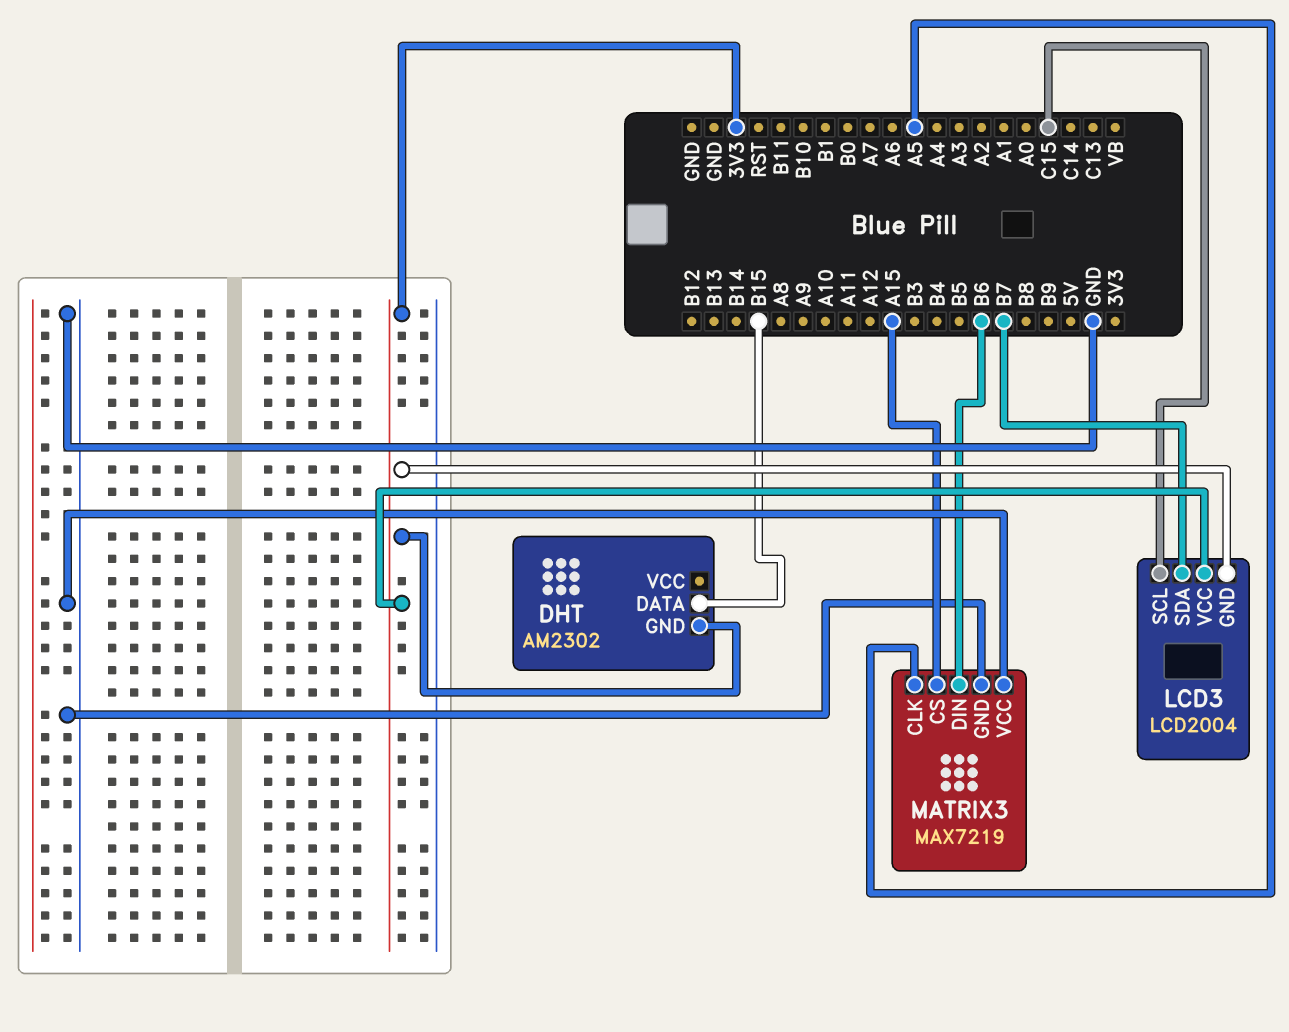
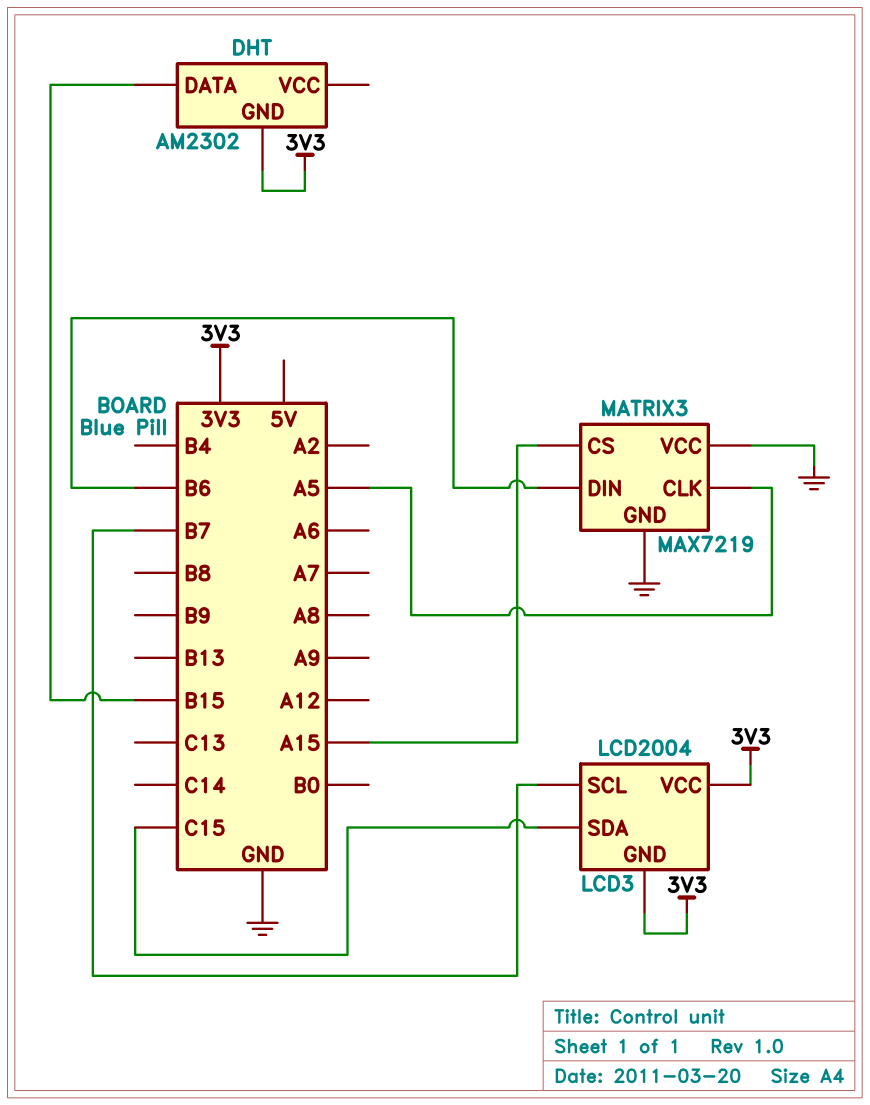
LCD3 pin SCL: C15 -> B7
LCD3 pin SDA: B7 -> C15

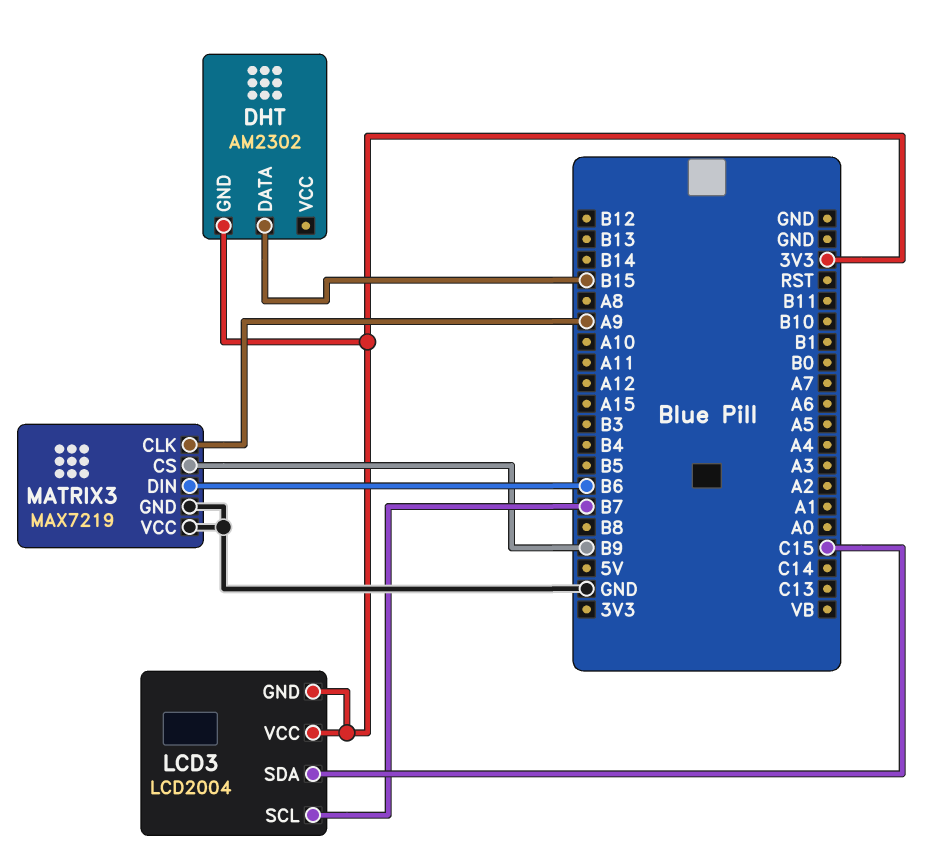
MATRIX3 pin CLK: A5 -> A9
MATRIX3 pin CS: A15 -> B9

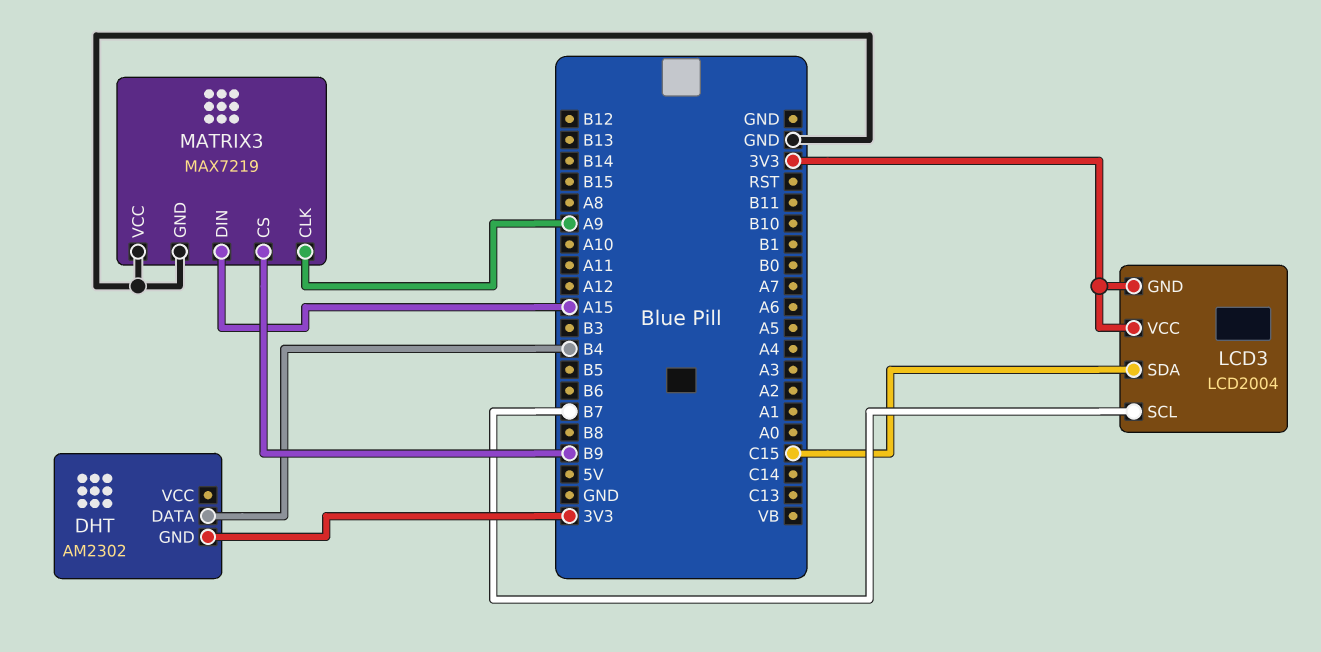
DHT pin DATA: B15 -> B4
MATRIX3 pin DIN: B6 -> A15

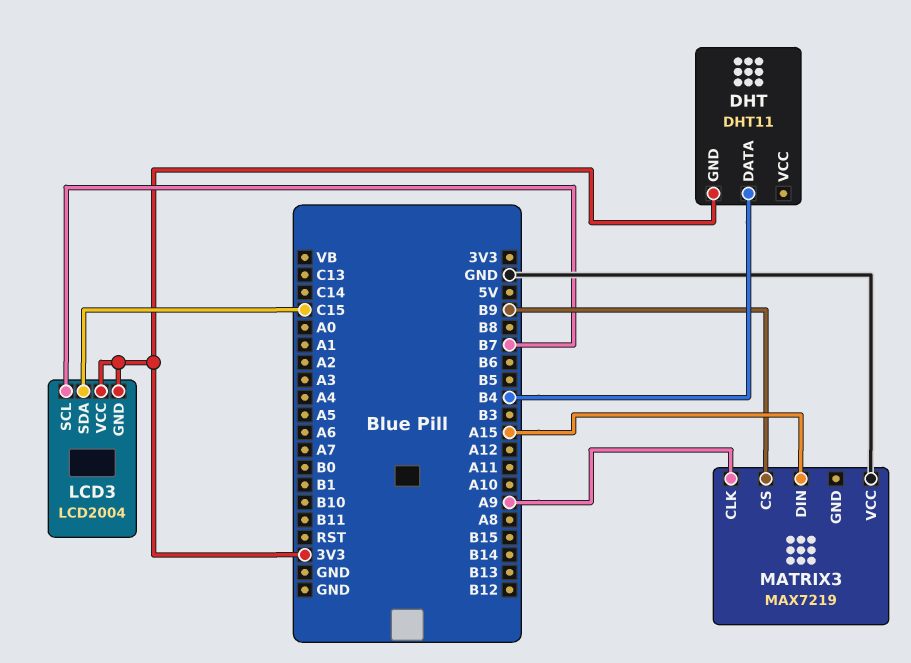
DHT: AM2302 -> DHT11
MATRIX3 pin GND: GND -> none

